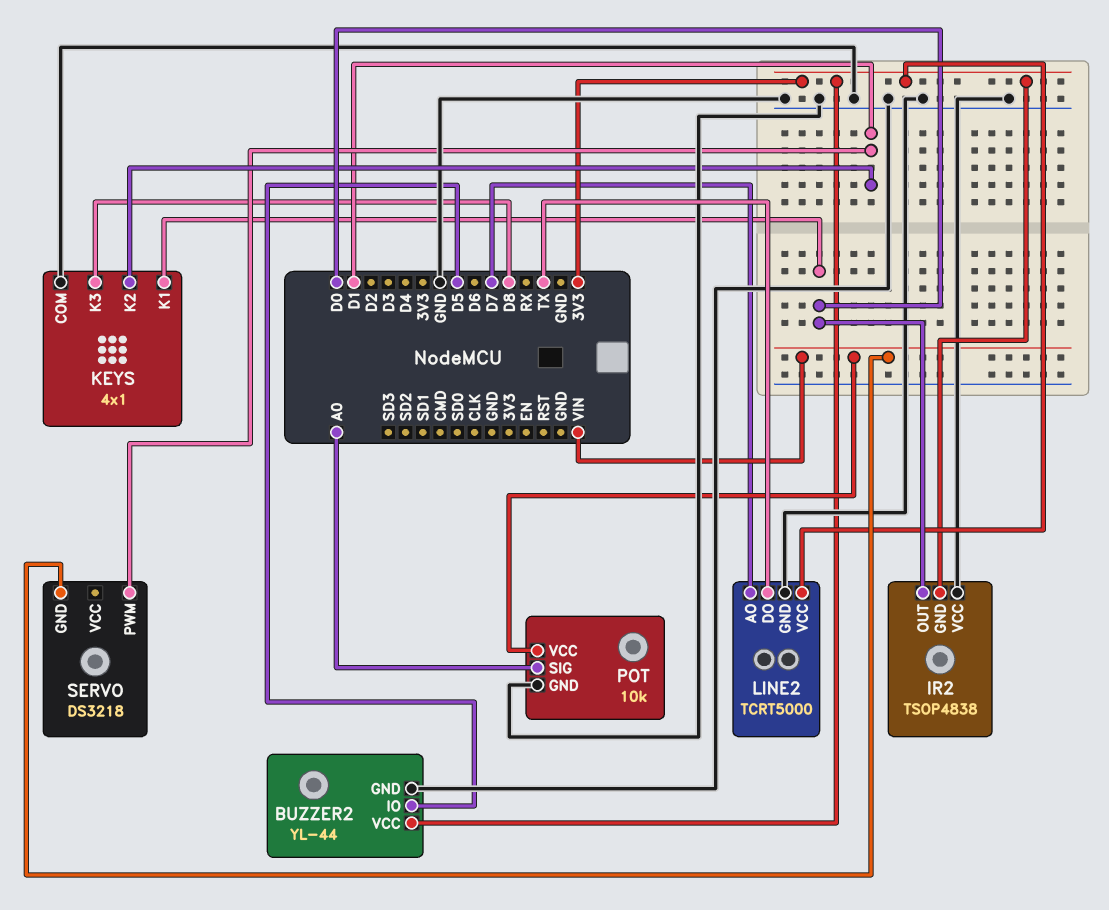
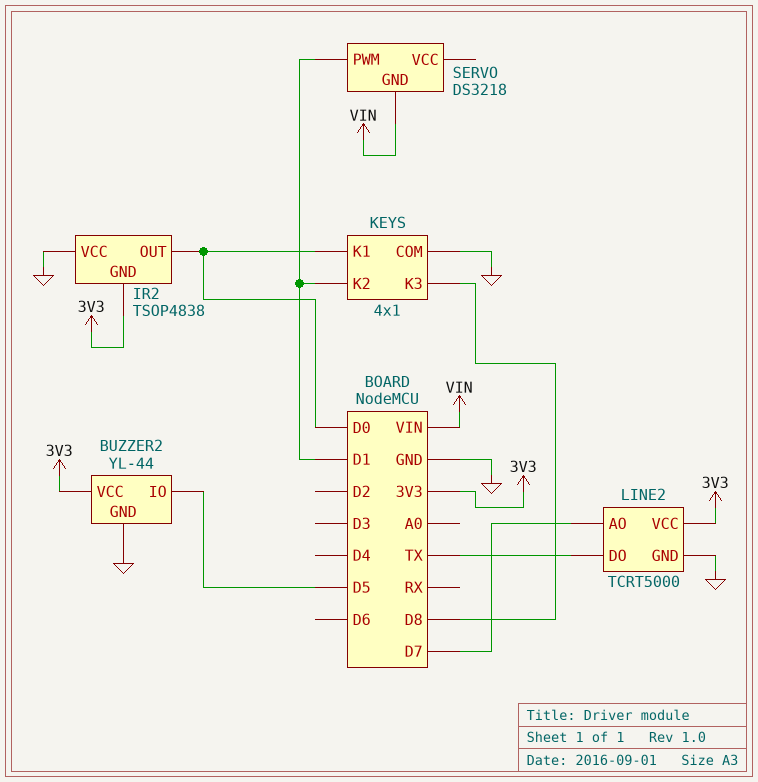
POT: 10k -> none
POT pin GND: GND -> none
POT pin SIG: A0 -> none
POT pin VCC: VIN -> none

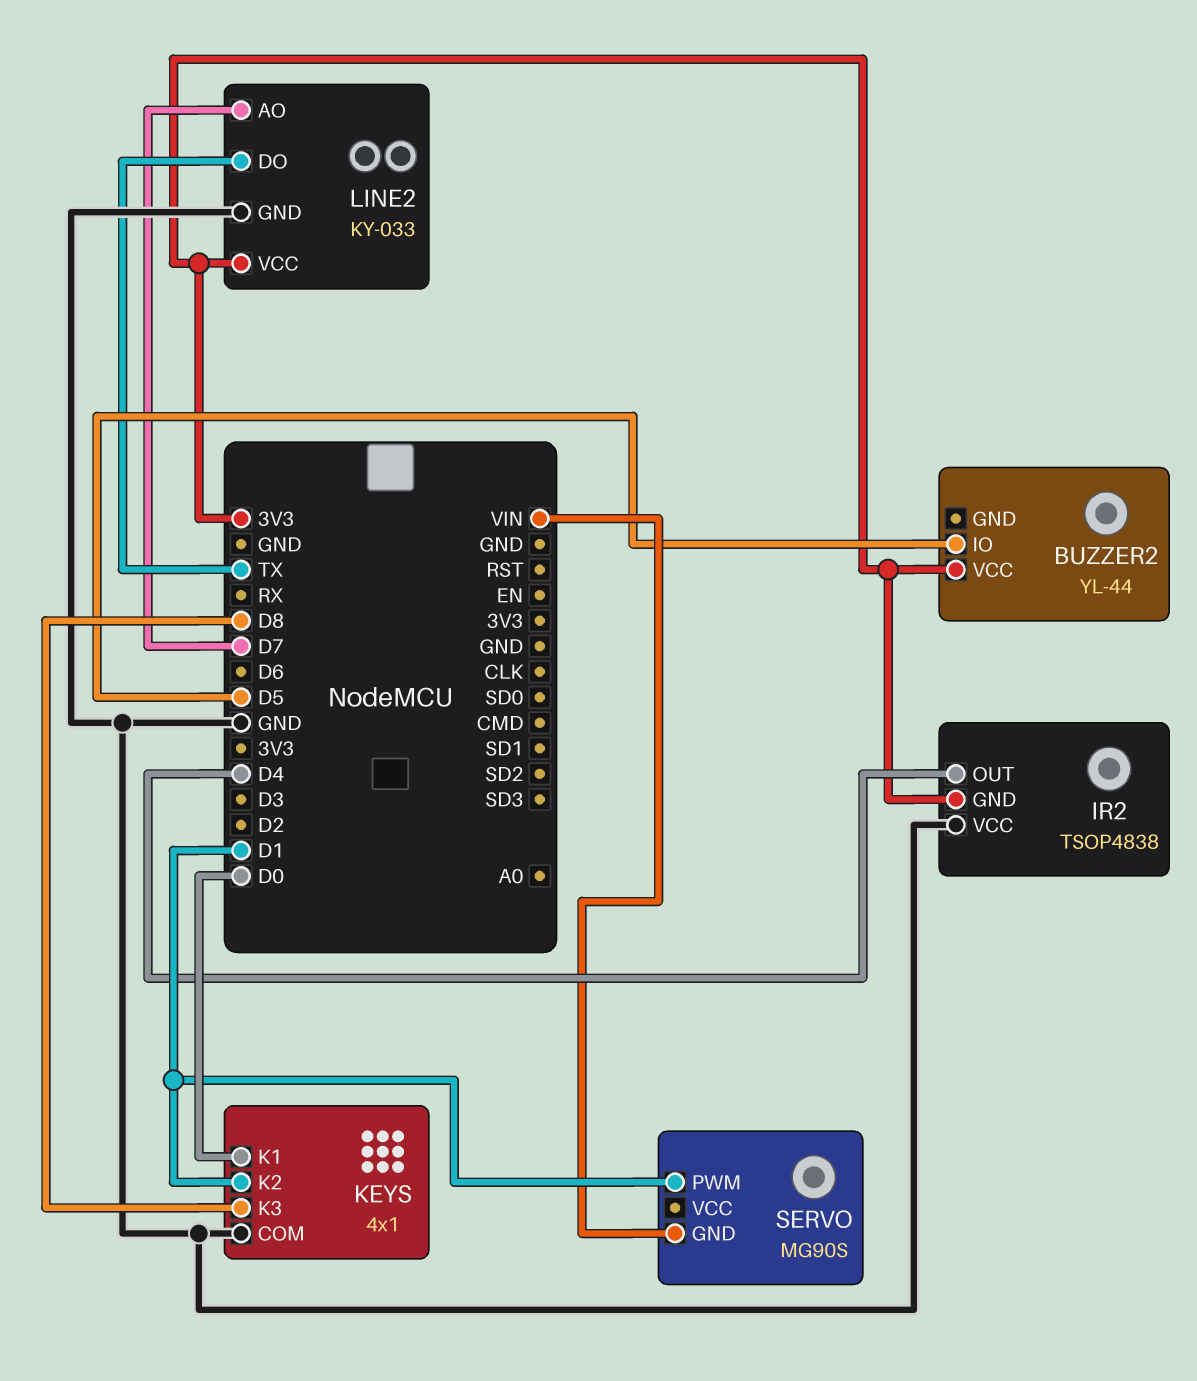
BUZZER2 pin GND: GND -> none
IR2 pin OUT: D0 -> D4
LINE2: TCRT5000 -> KY-033
SERVO: DS3218 -> MG90S

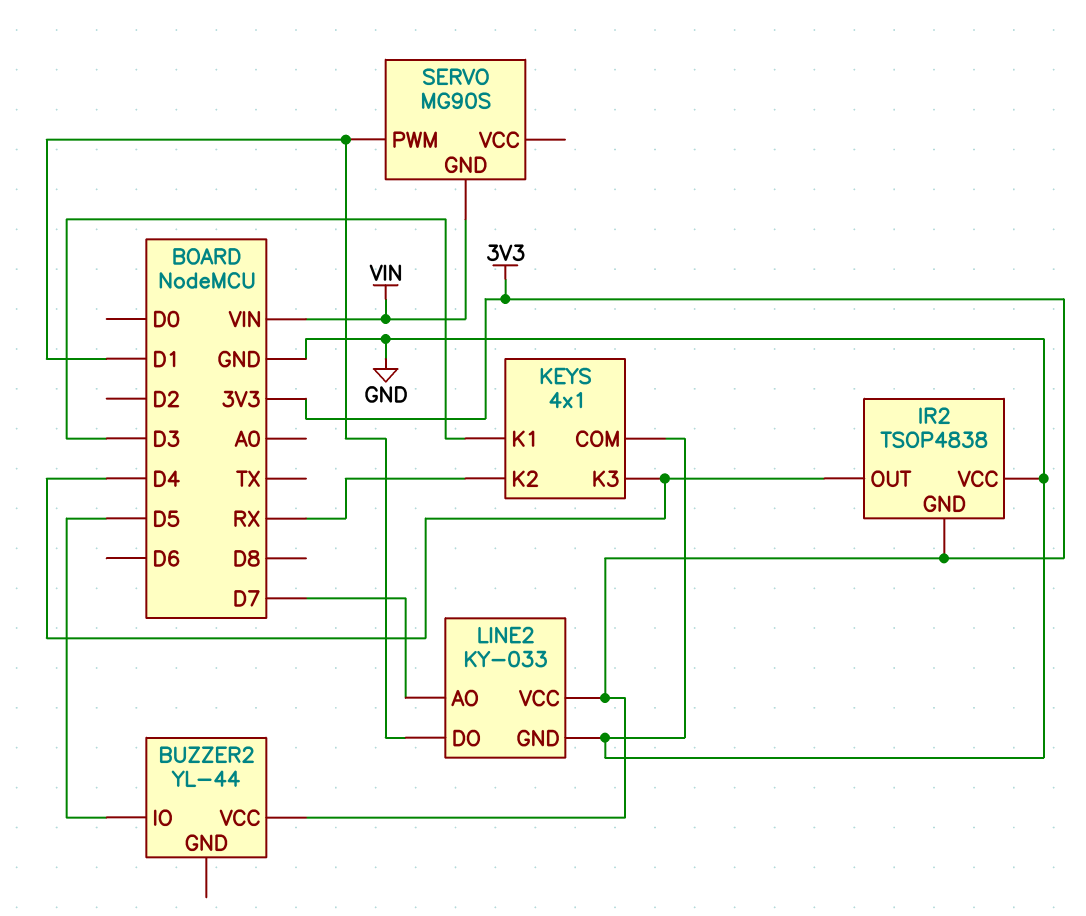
KEYS pin K1: D0 -> D3
KEYS pin K2: D1 -> RX
KEYS pin K3: D8 -> D4
LINE2 pin DO: TX -> D1

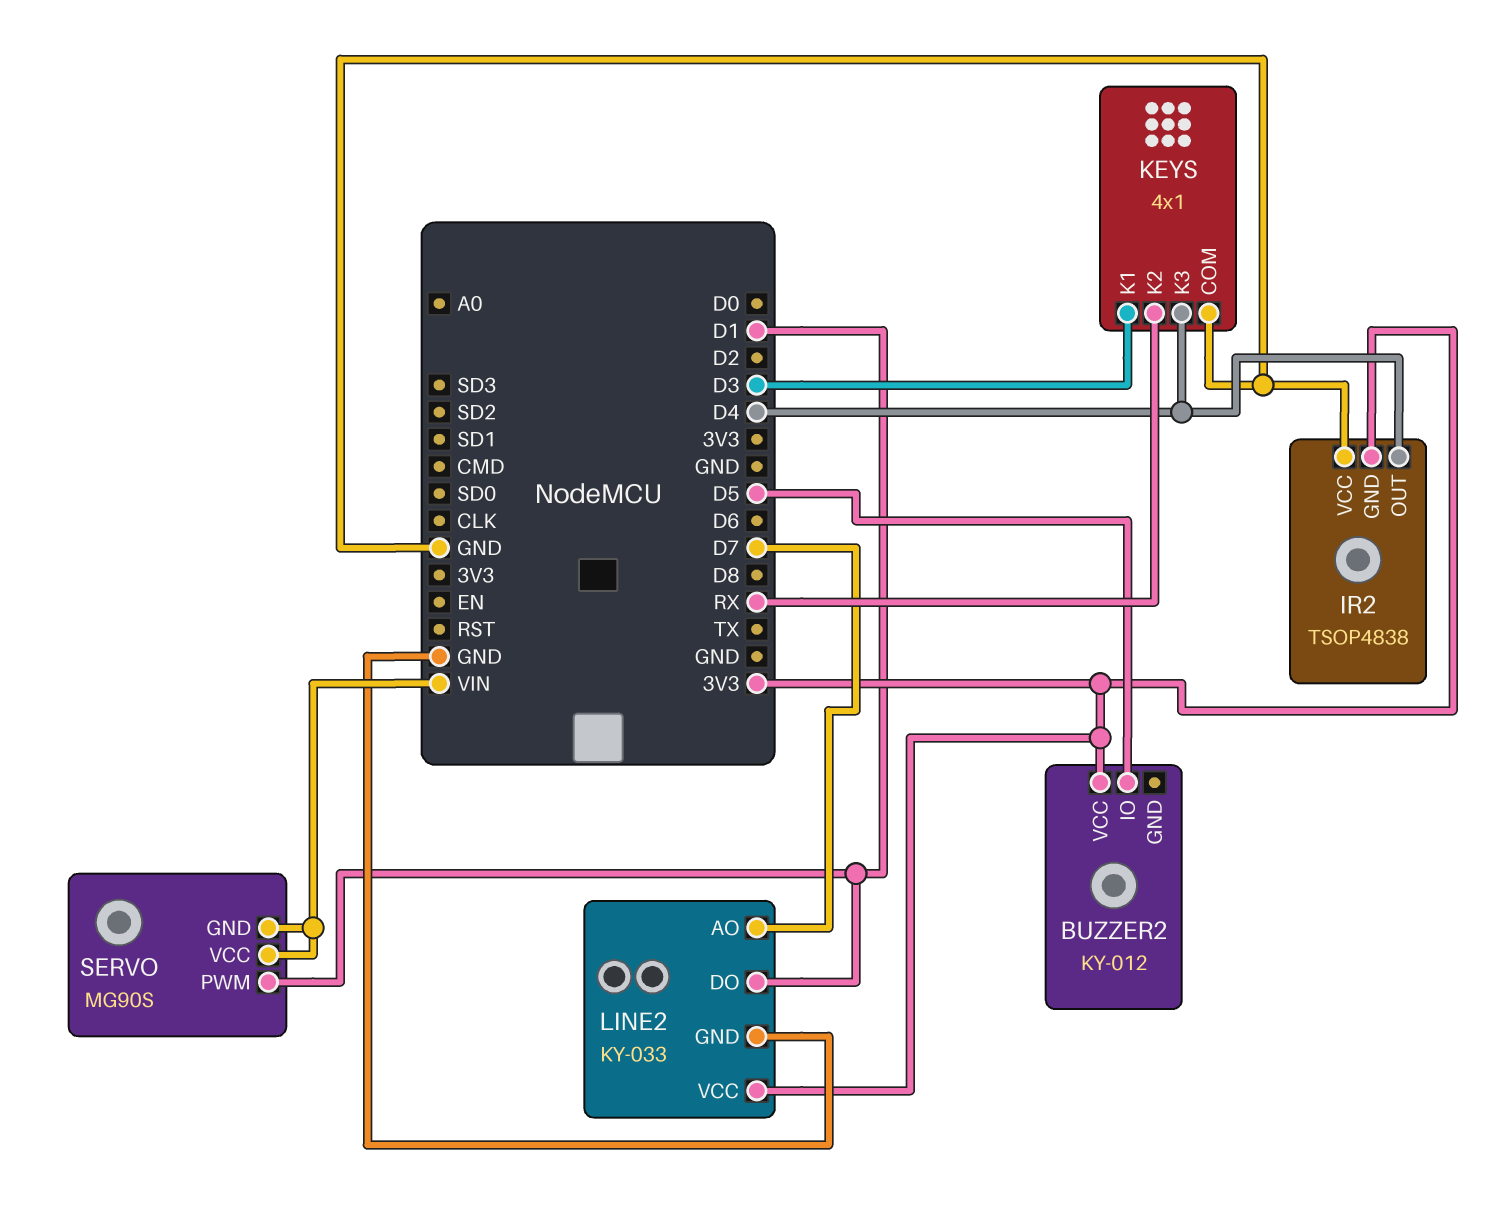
BUZZER2: YL-44 -> KY-012
SERVO pin VCC: none -> VIN

